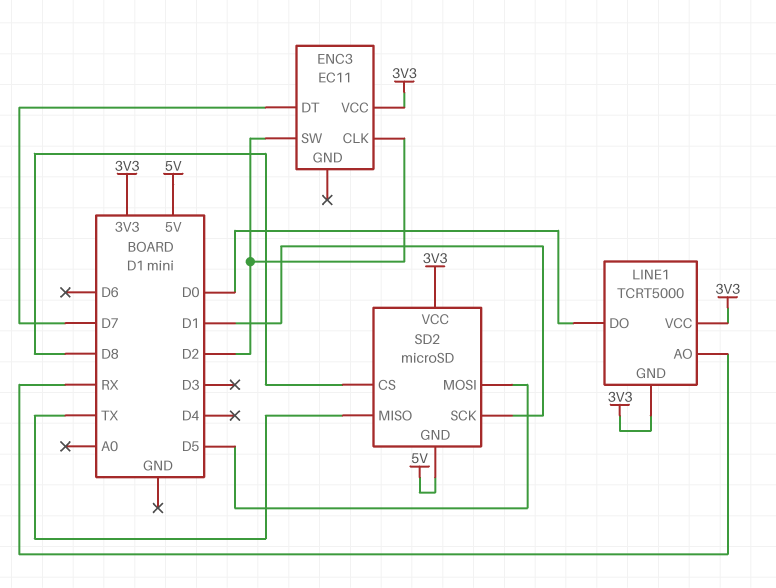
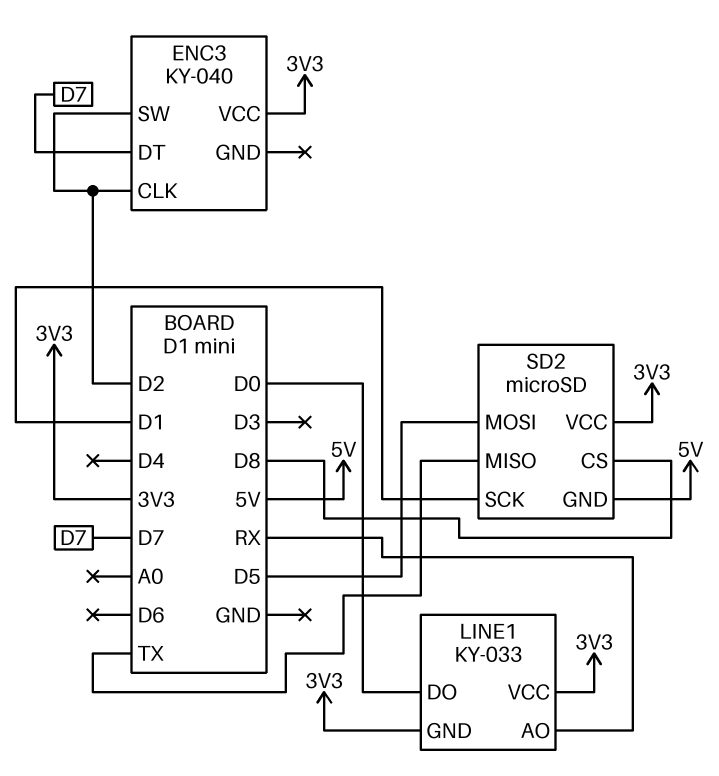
ENC3: EC11 -> KY-040
LINE1: TCRT5000 -> KY-033

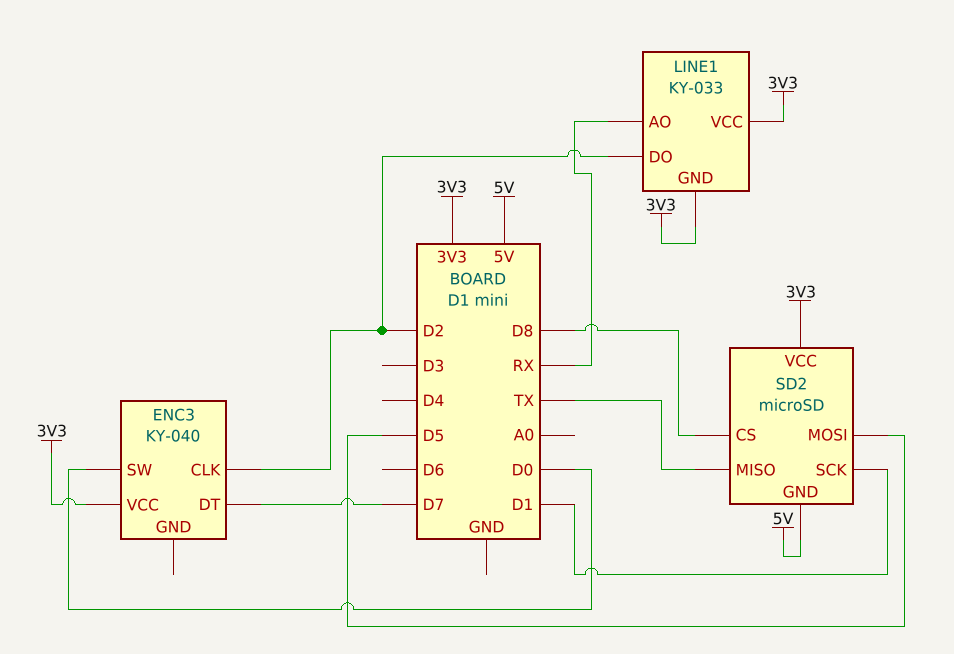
ENC3 pin SW: D2 -> D0
LINE1 pin DO: D0 -> D2

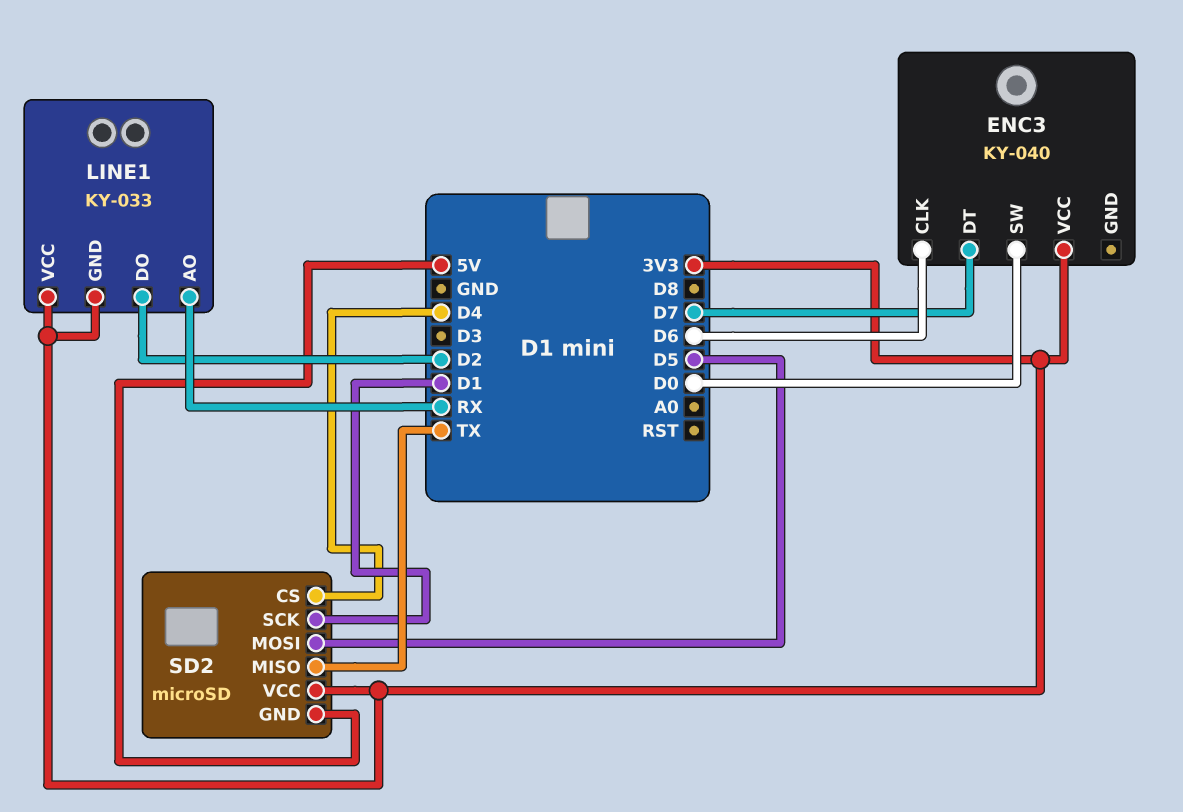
ENC3 pin CLK: D2 -> D6
SD2 pin CS: D8 -> D4

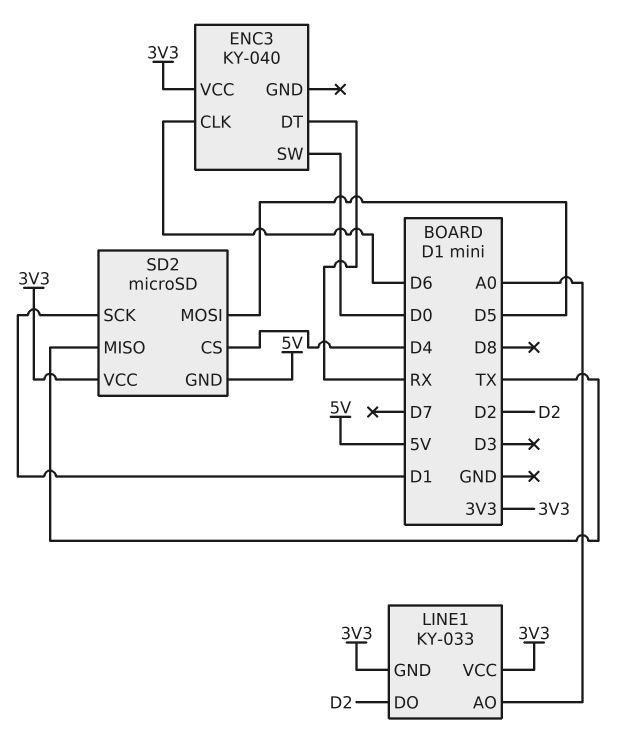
ENC3 pin DT: D7 -> RX
LINE1 pin AO: RX -> A0

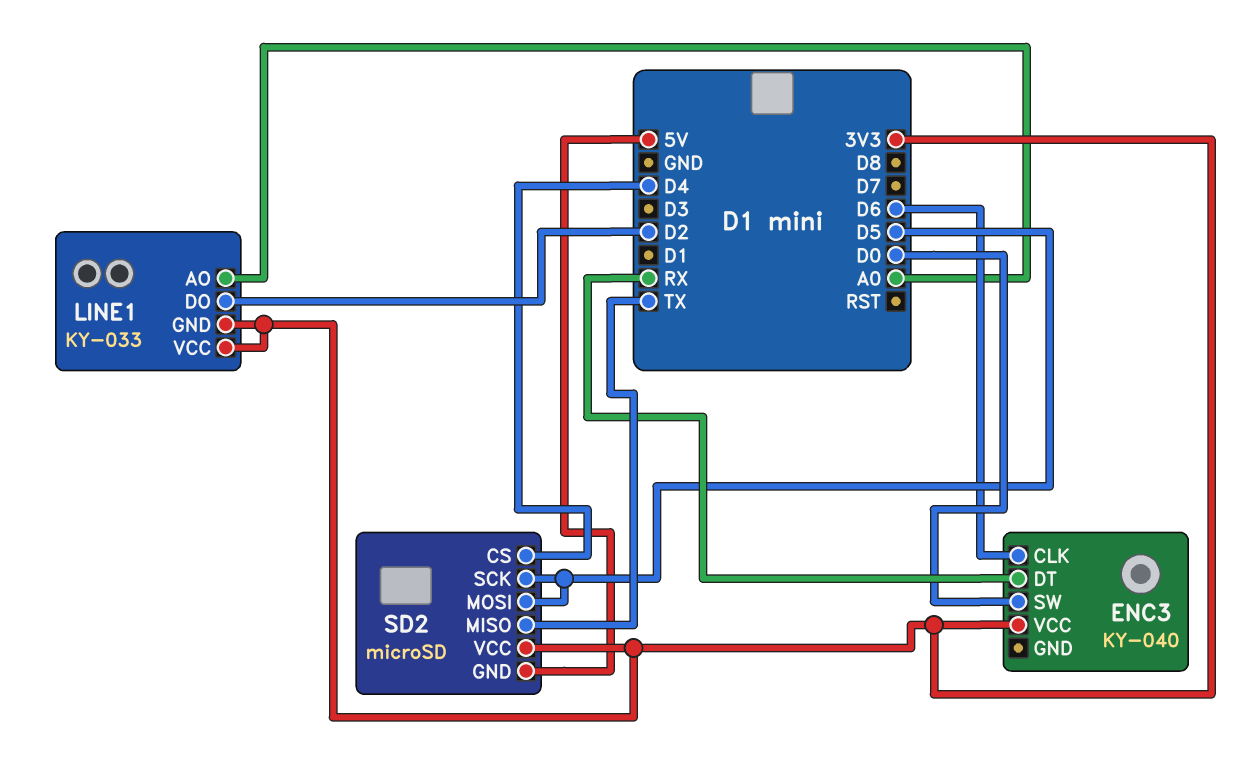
SD2 pin SCK: D1 -> D5

